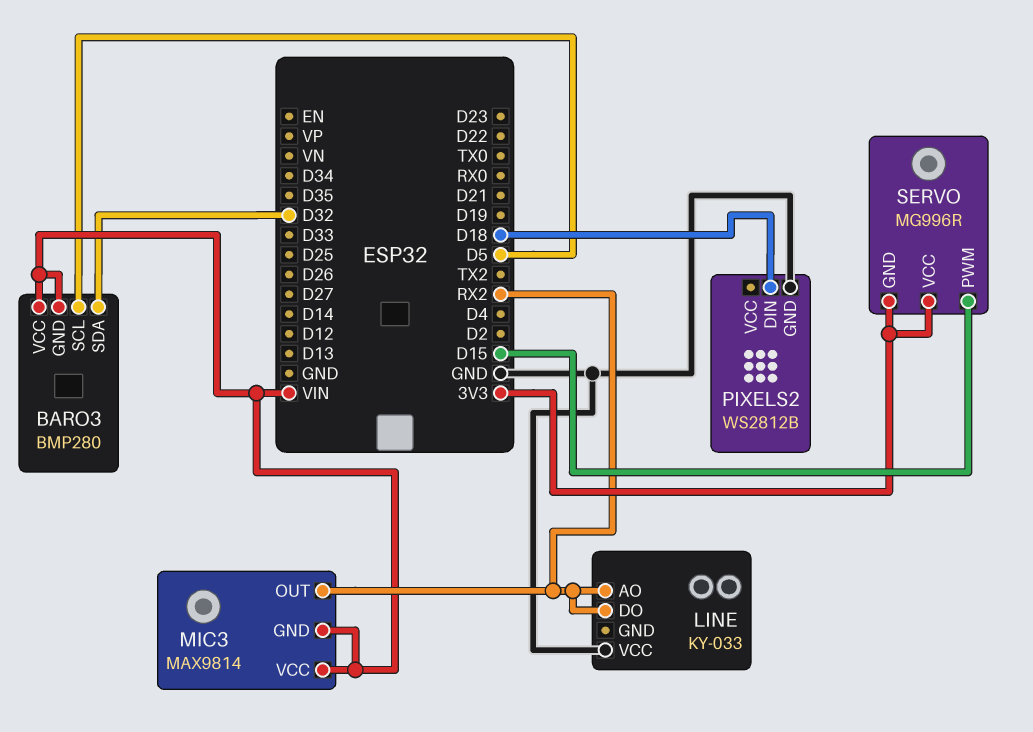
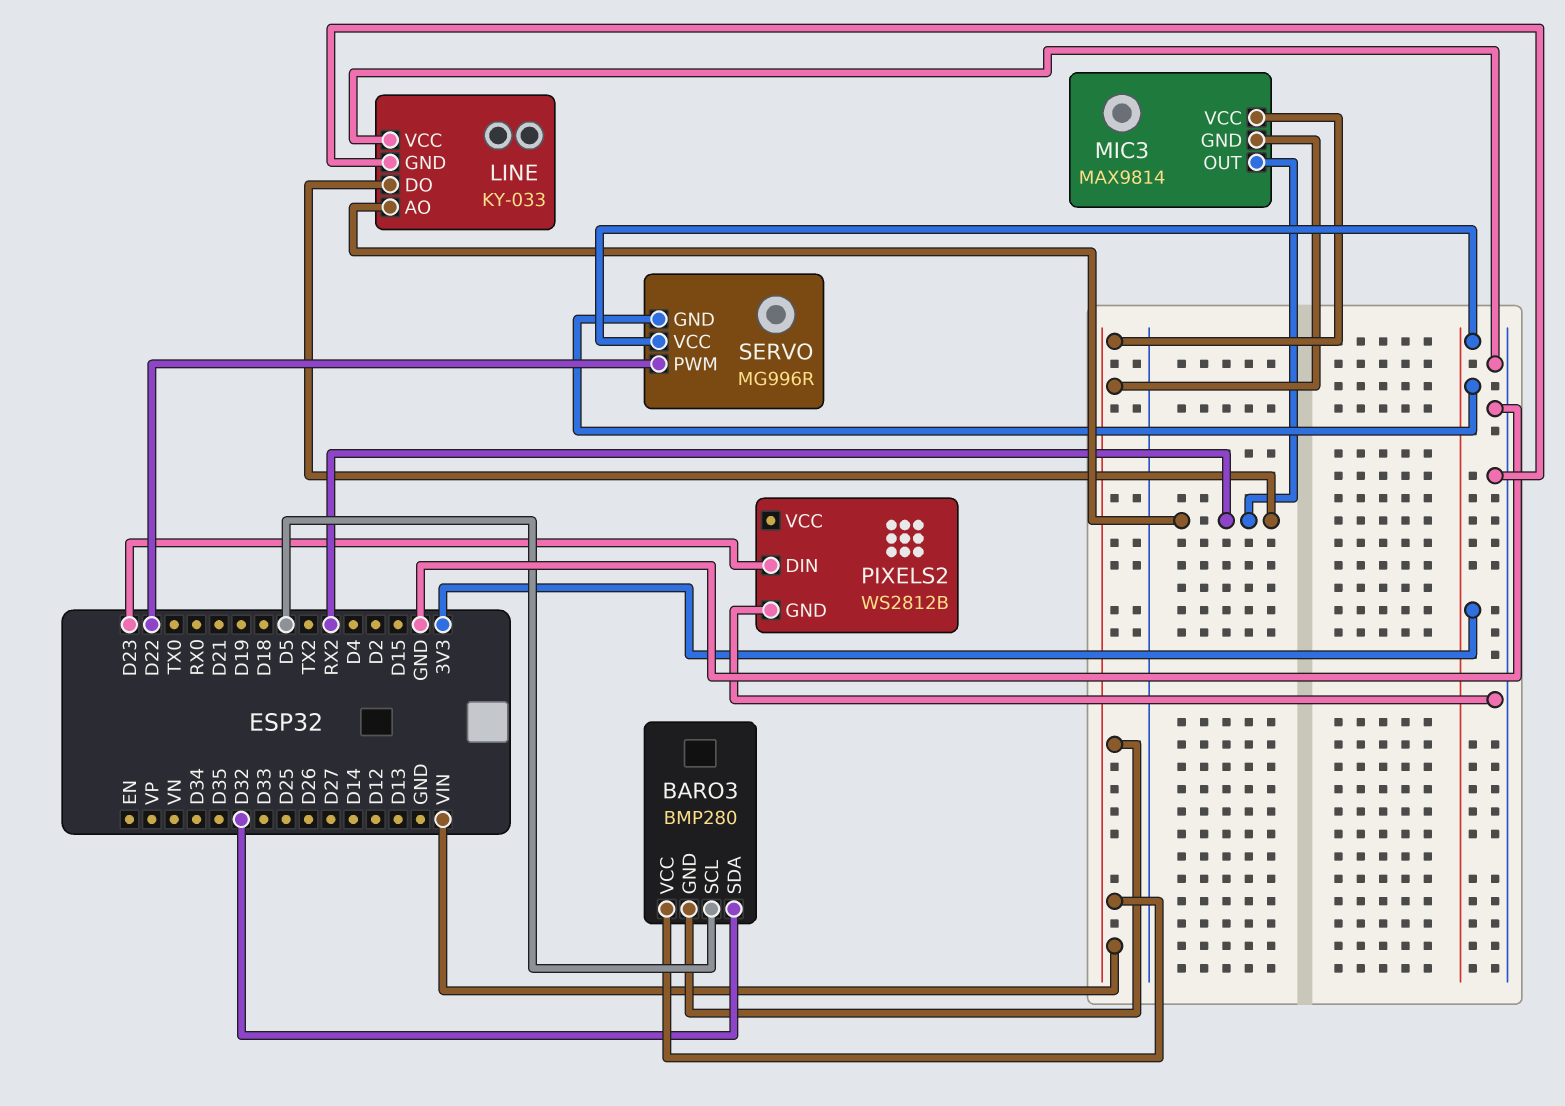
LINE pin GND: none -> GND
PIXELS2 pin DIN: D18 -> D23
SERVO pin PWM: D15 -> D22

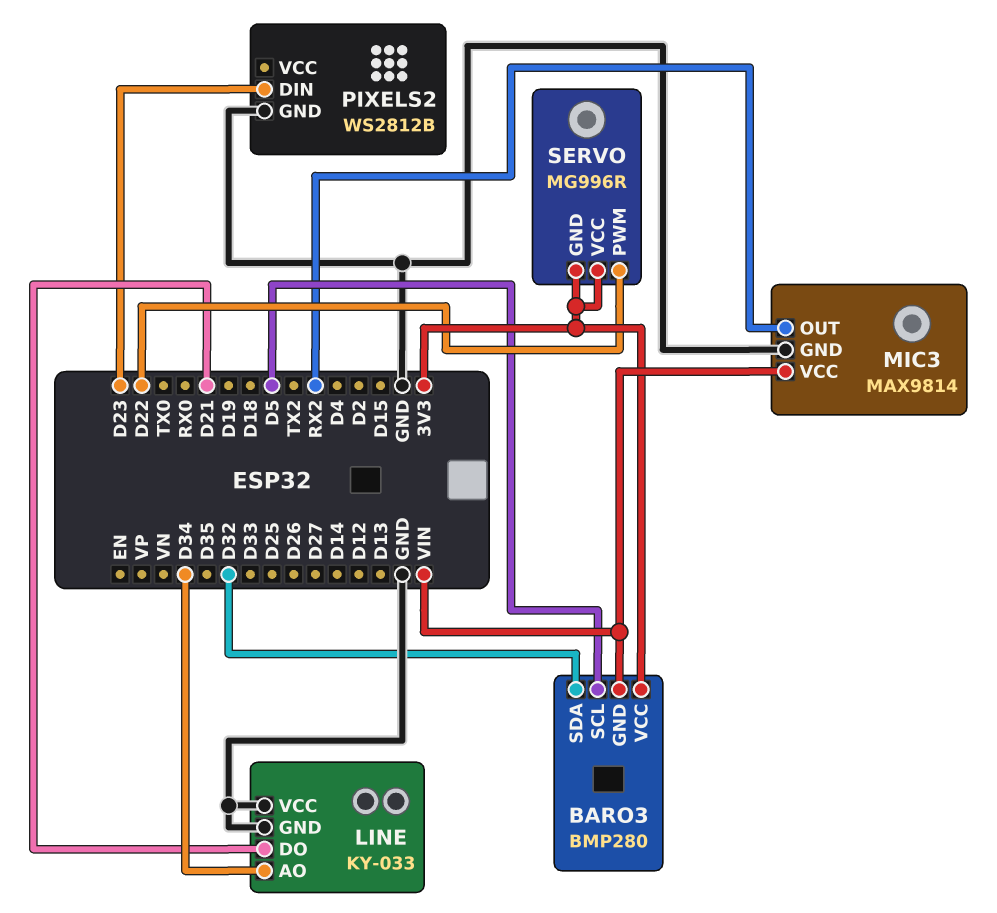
BARO3 pin VCC: VIN -> 3V3
LINE pin AO: RX2 -> D34
LINE pin DO: RX2 -> D21
MIC3 pin GND: VIN -> GND

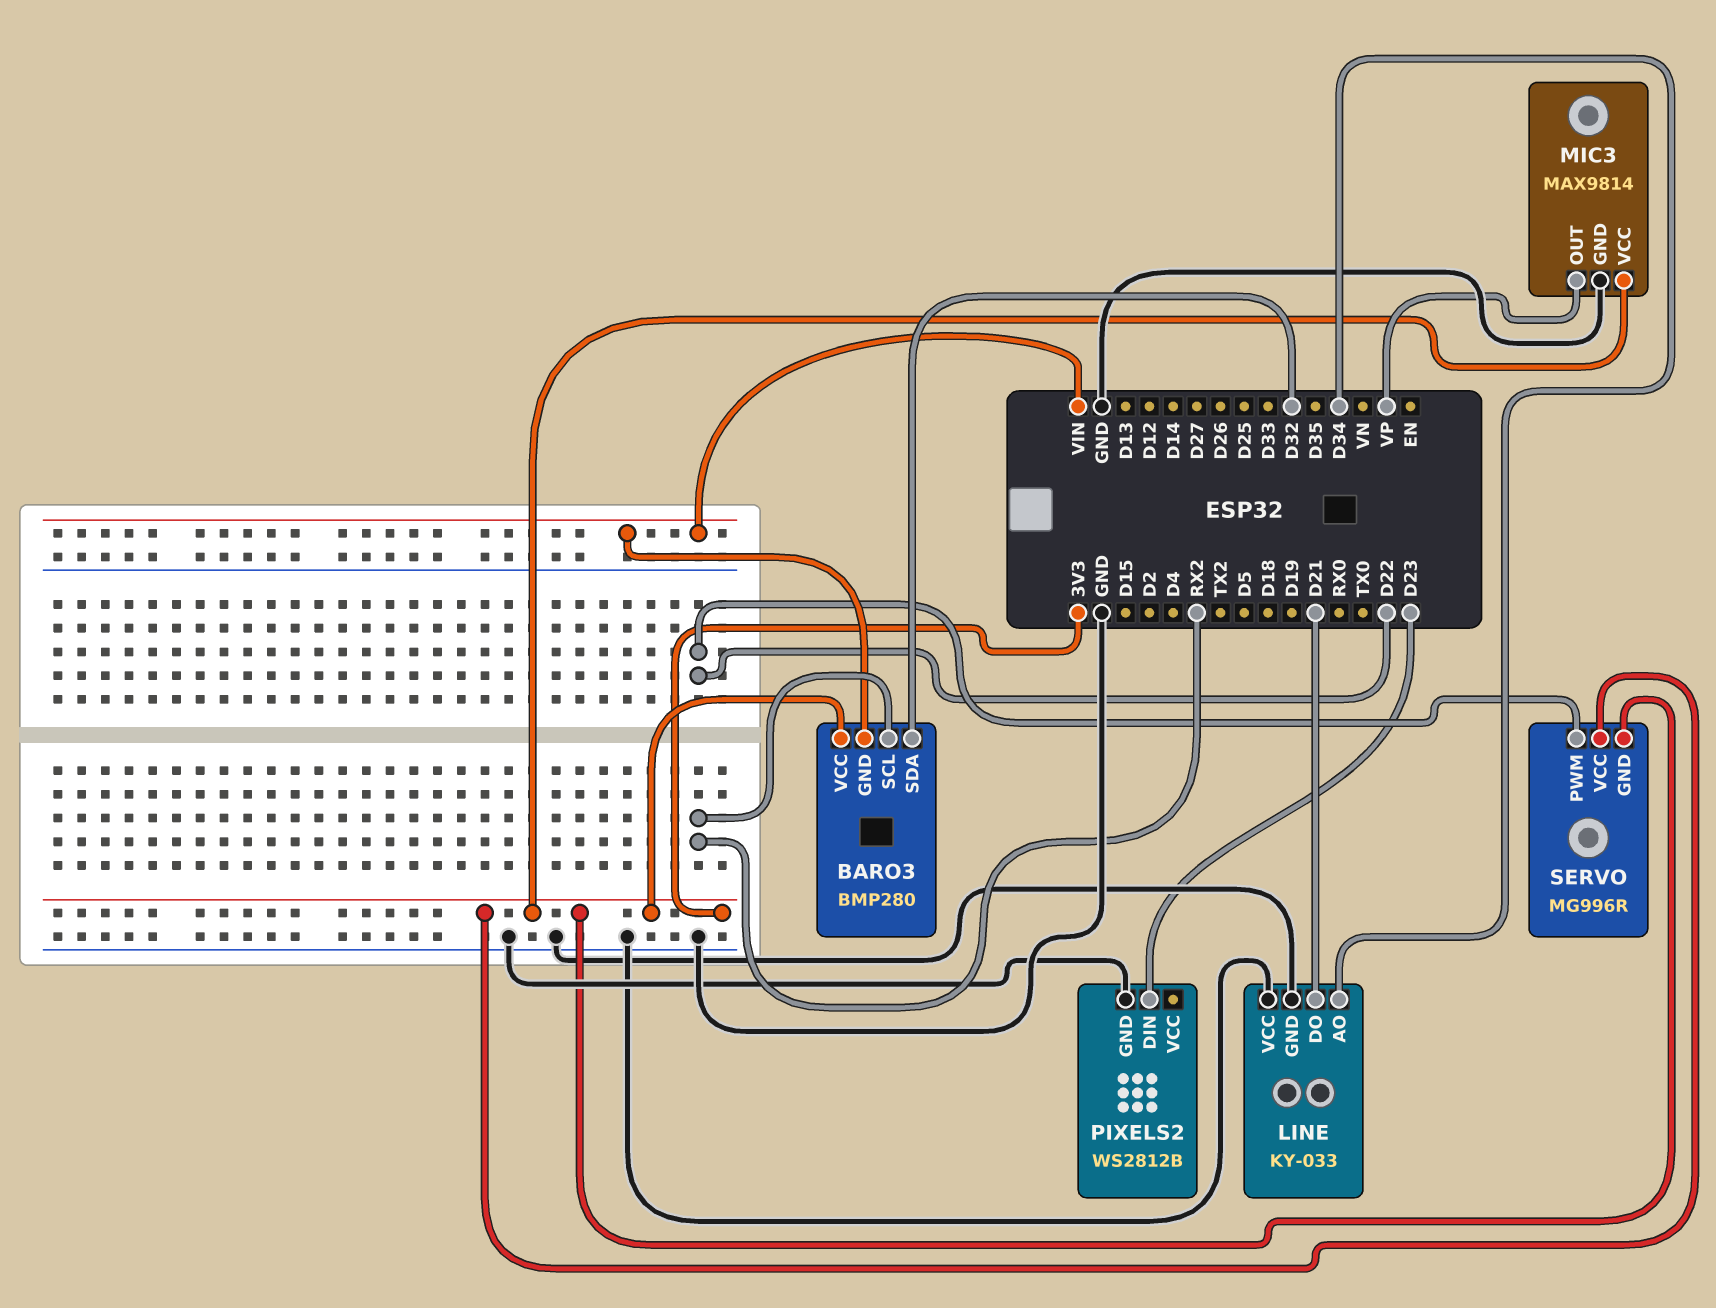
BARO3 pin SCL: D5 -> RX2
MIC3 pin OUT: RX2 -> VP
MIC3 pin VCC: VIN -> 3V3

